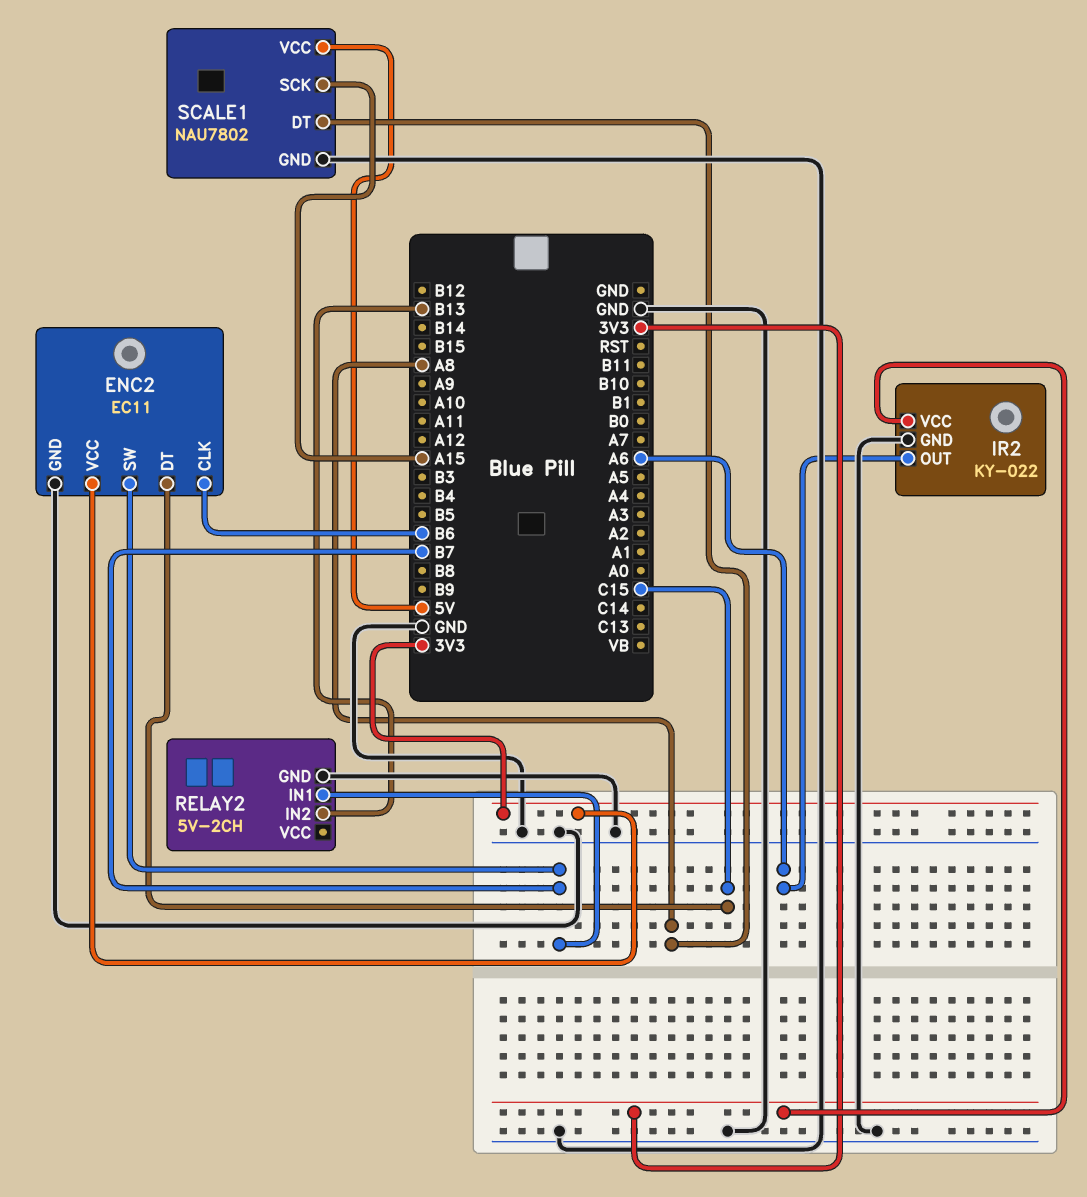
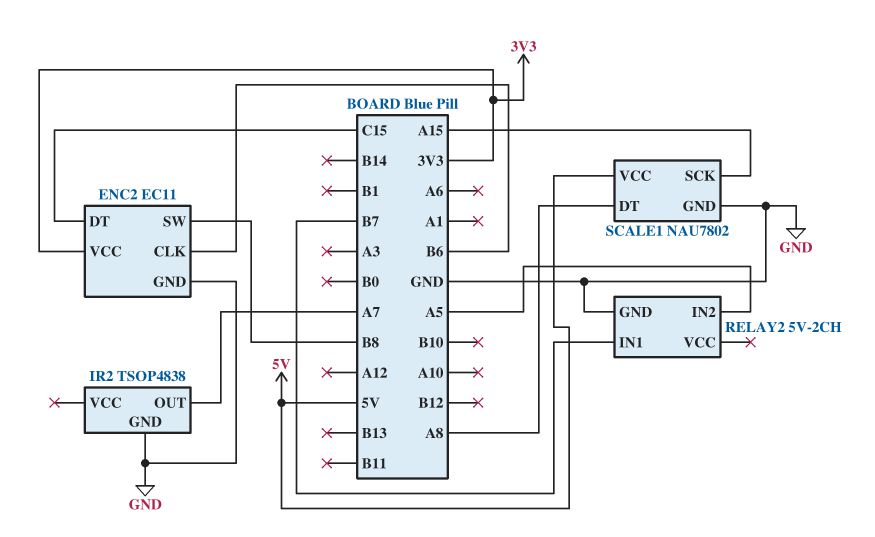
ENC2 pin SW: B7 -> B8
IR2: KY-022 -> TSOP4838
IR2 pin OUT: A6 -> A7
IR2 pin VCC: 3V3 -> none
RELAY2 pin IN2: B13 -> A5

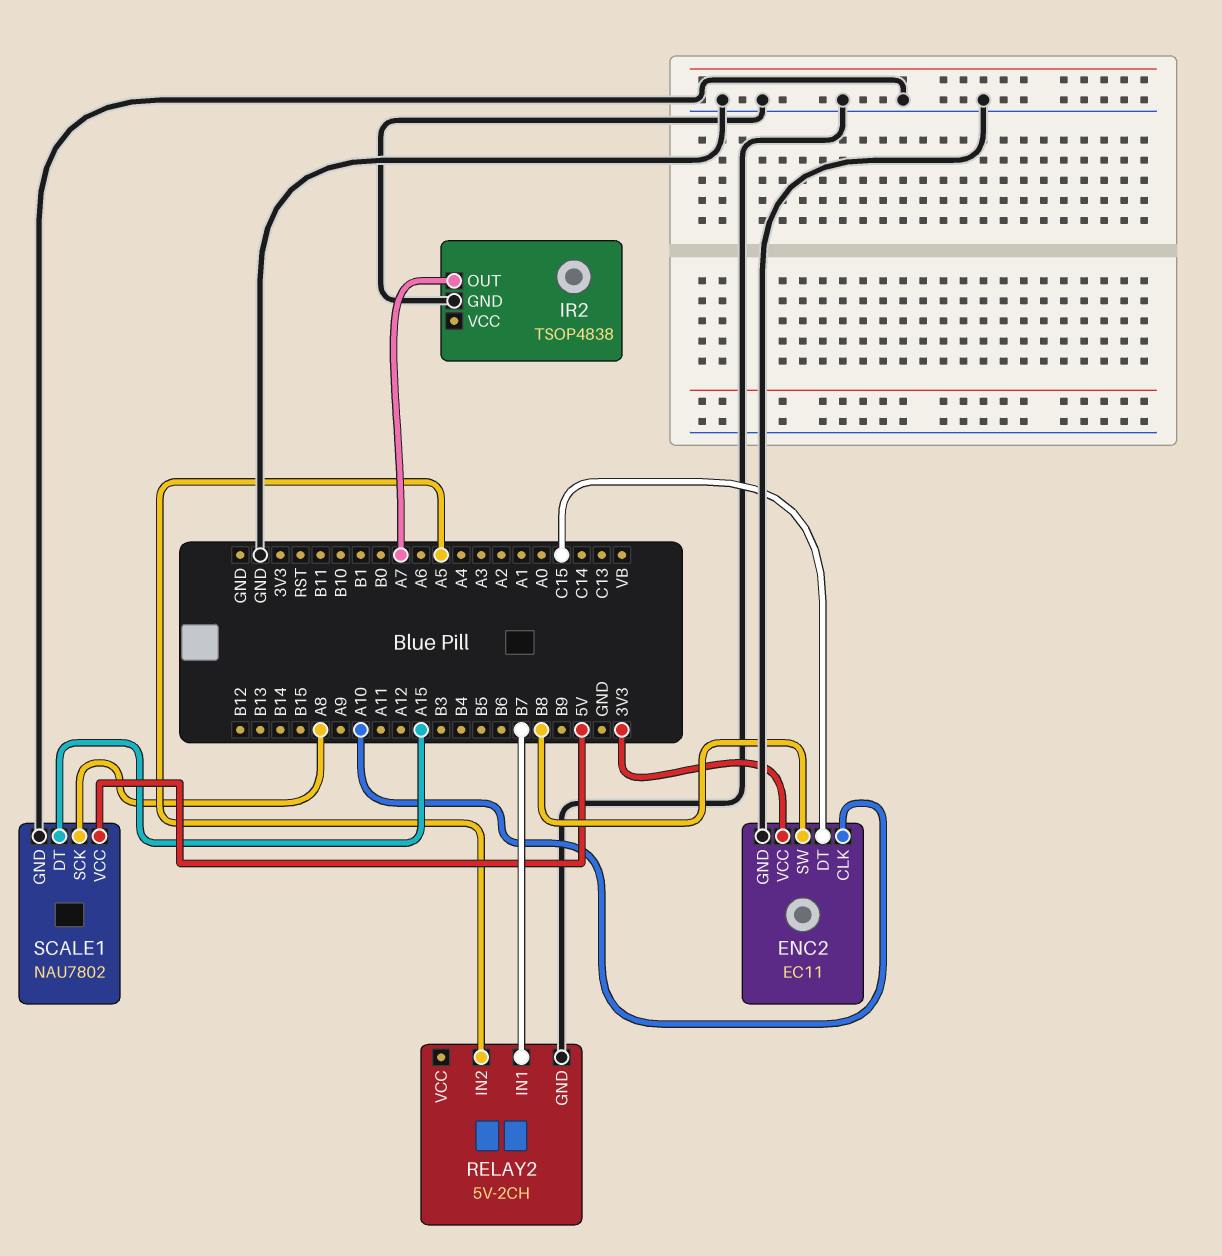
ENC2 pin CLK: B6 -> A10
SCALE1 pin DT: A8 -> A15
SCALE1 pin SCK: A15 -> A8

